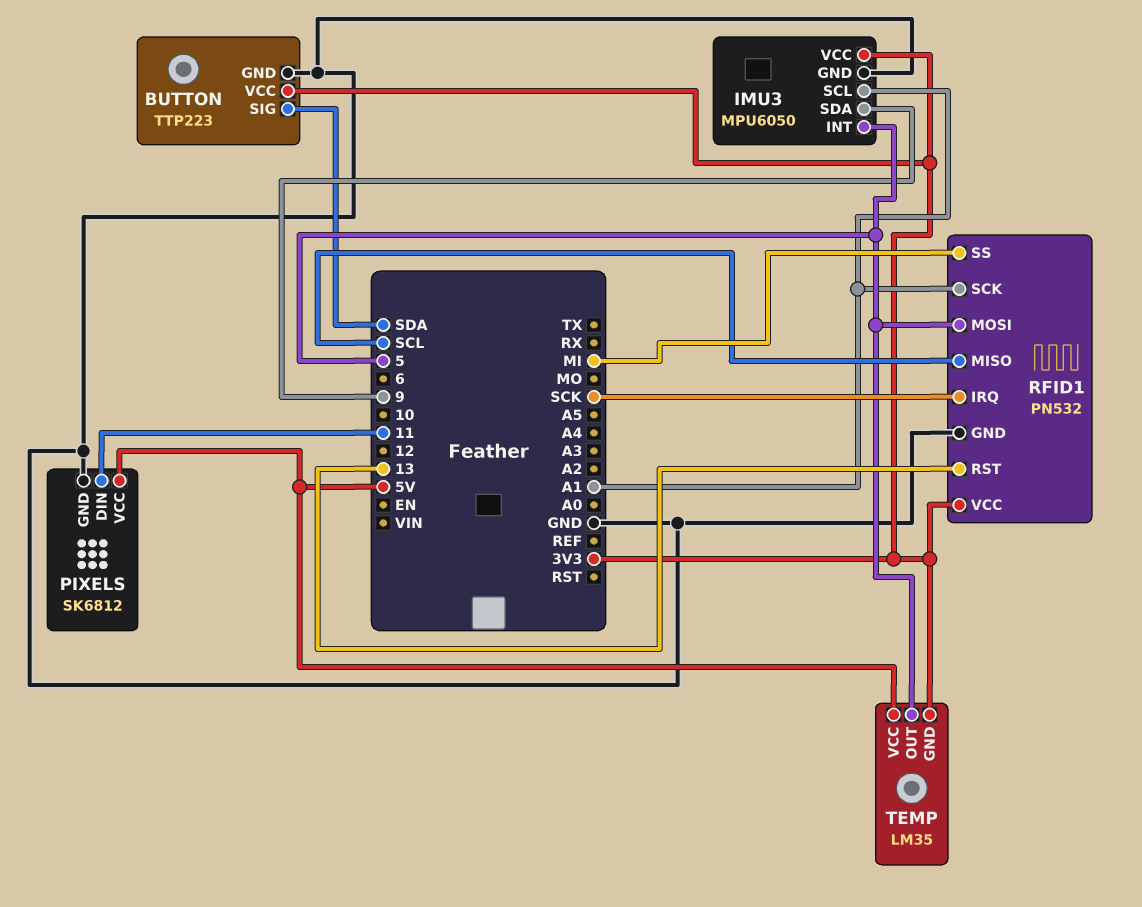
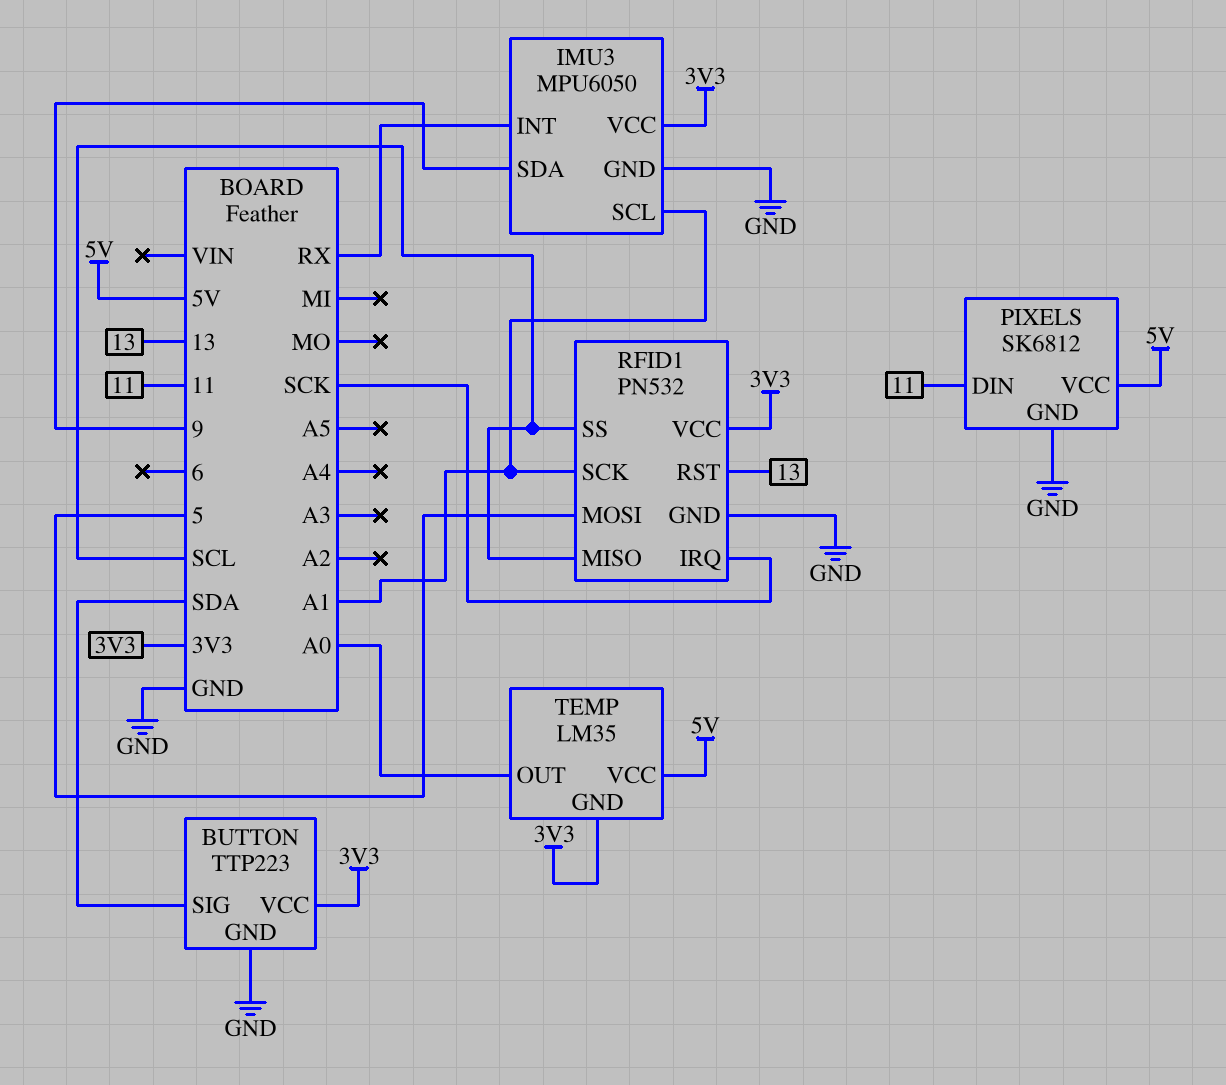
IMU3 pin INT: 5 -> RX
RFID1 pin SS: MI -> SCL
TEMP pin OUT: 5 -> A0

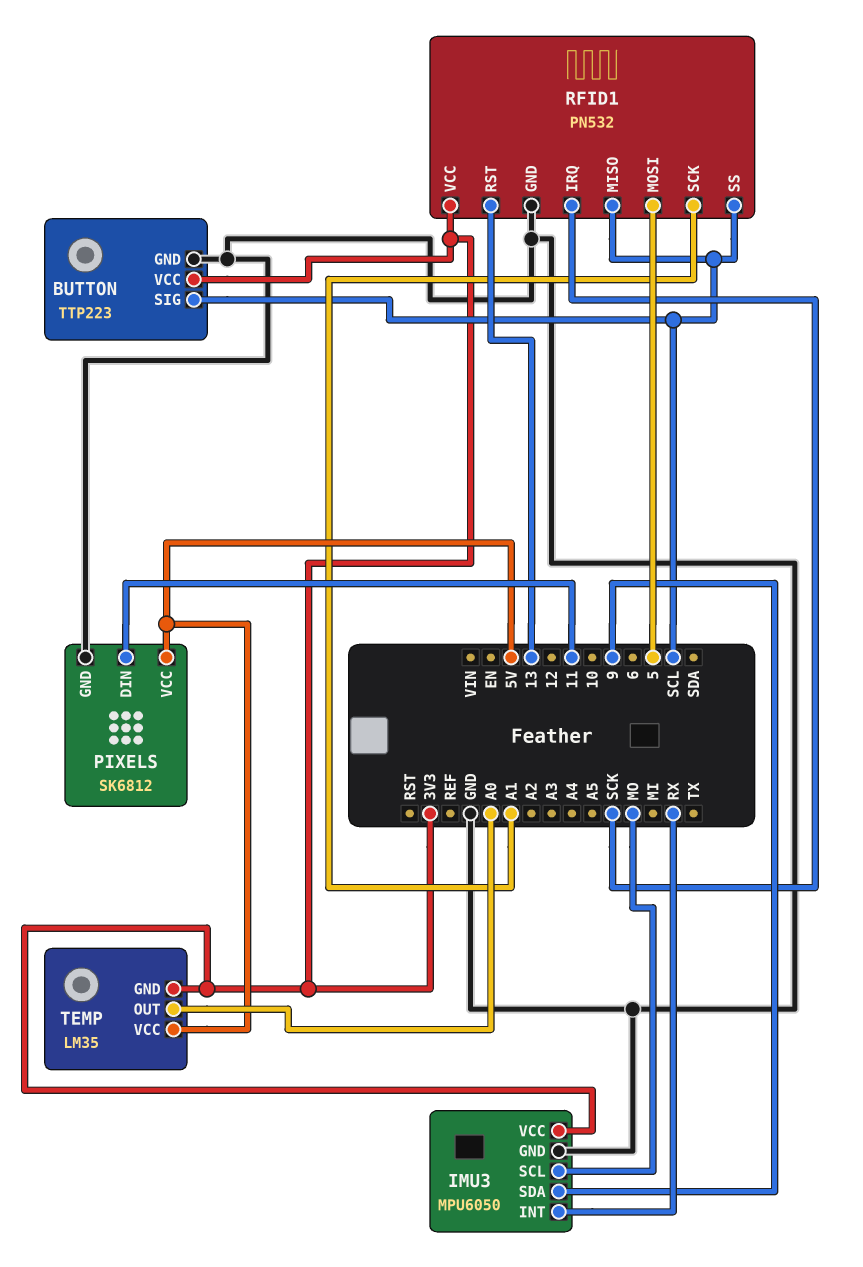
BUTTON pin SIG: SDA -> SCL
IMU3 pin SCL: A1 -> MO

